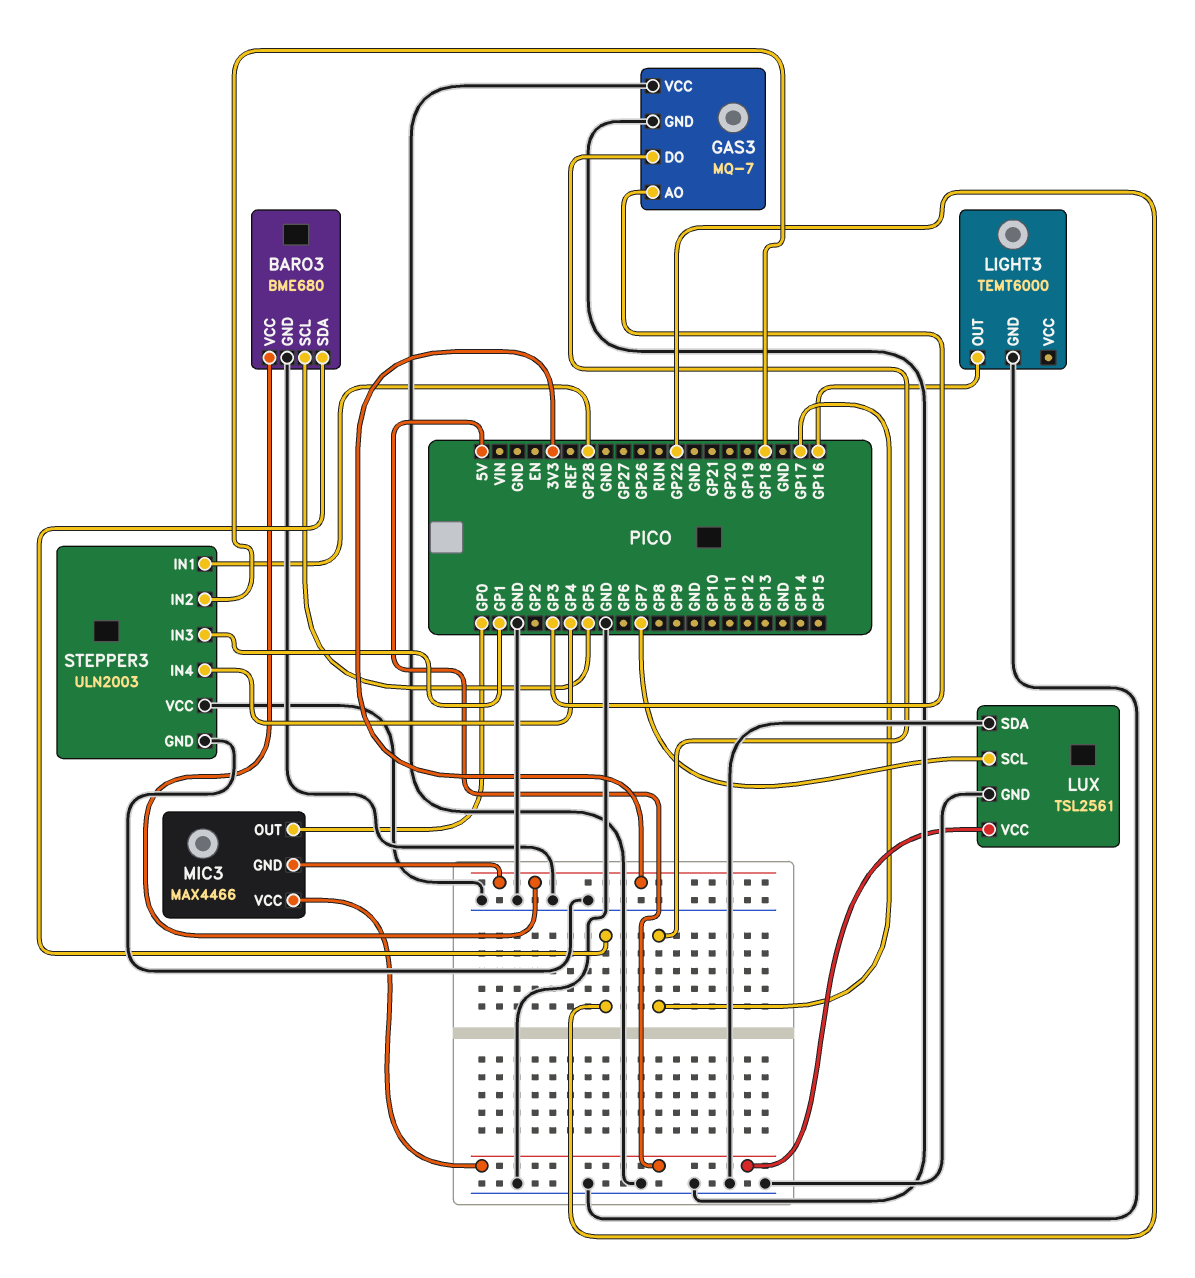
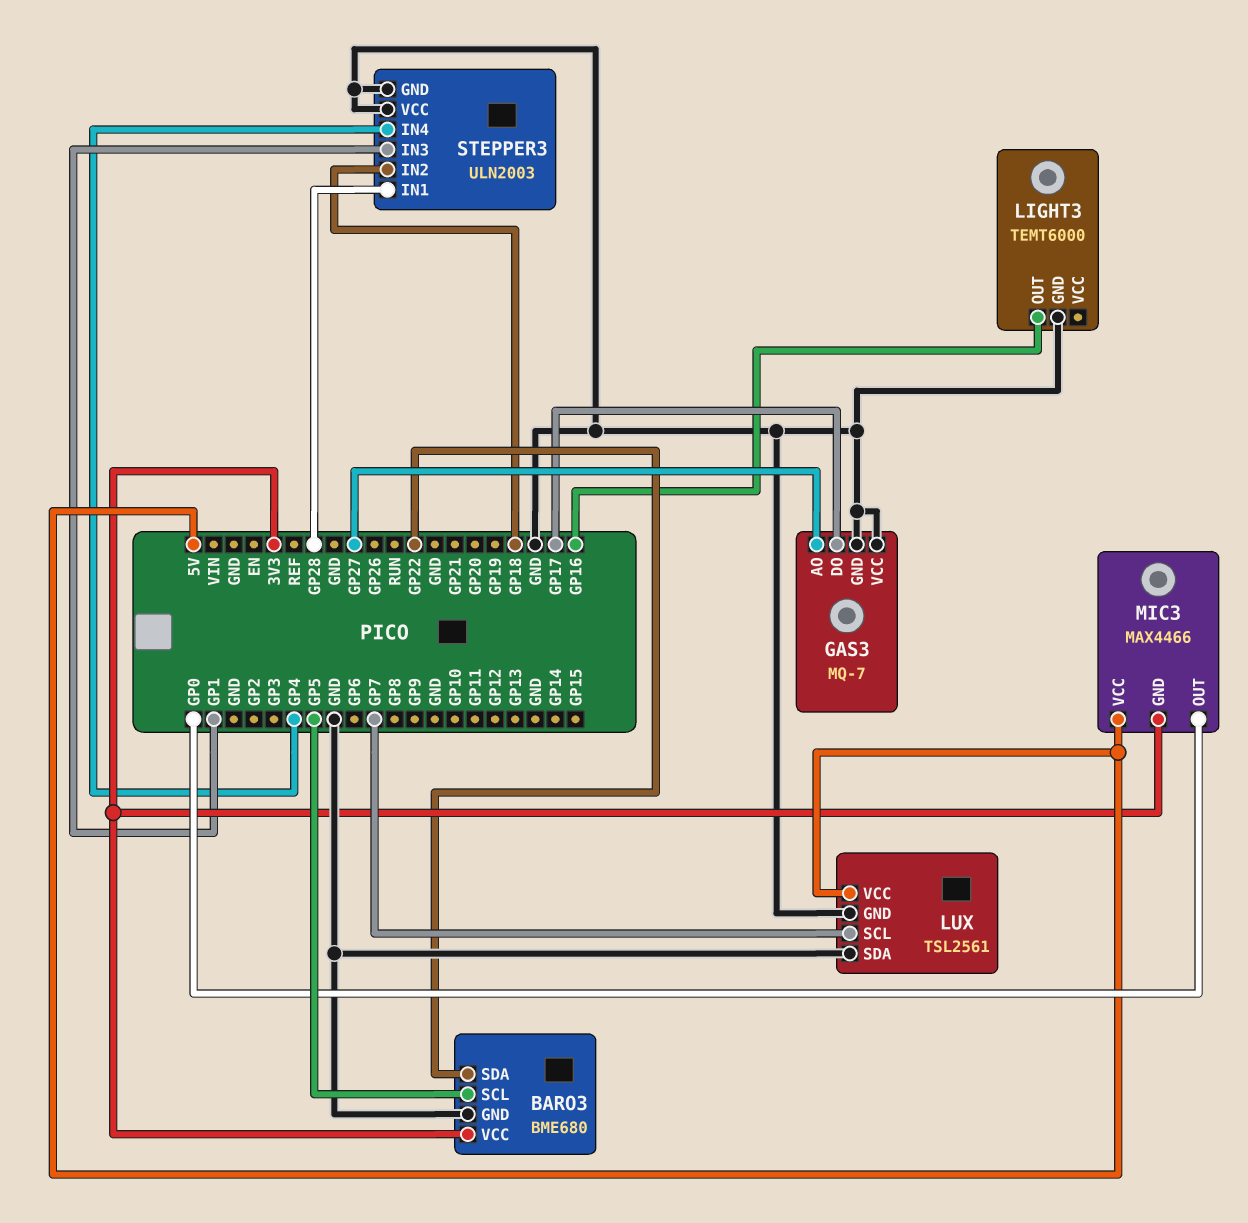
GAS3 pin AO: GP3 -> GP27

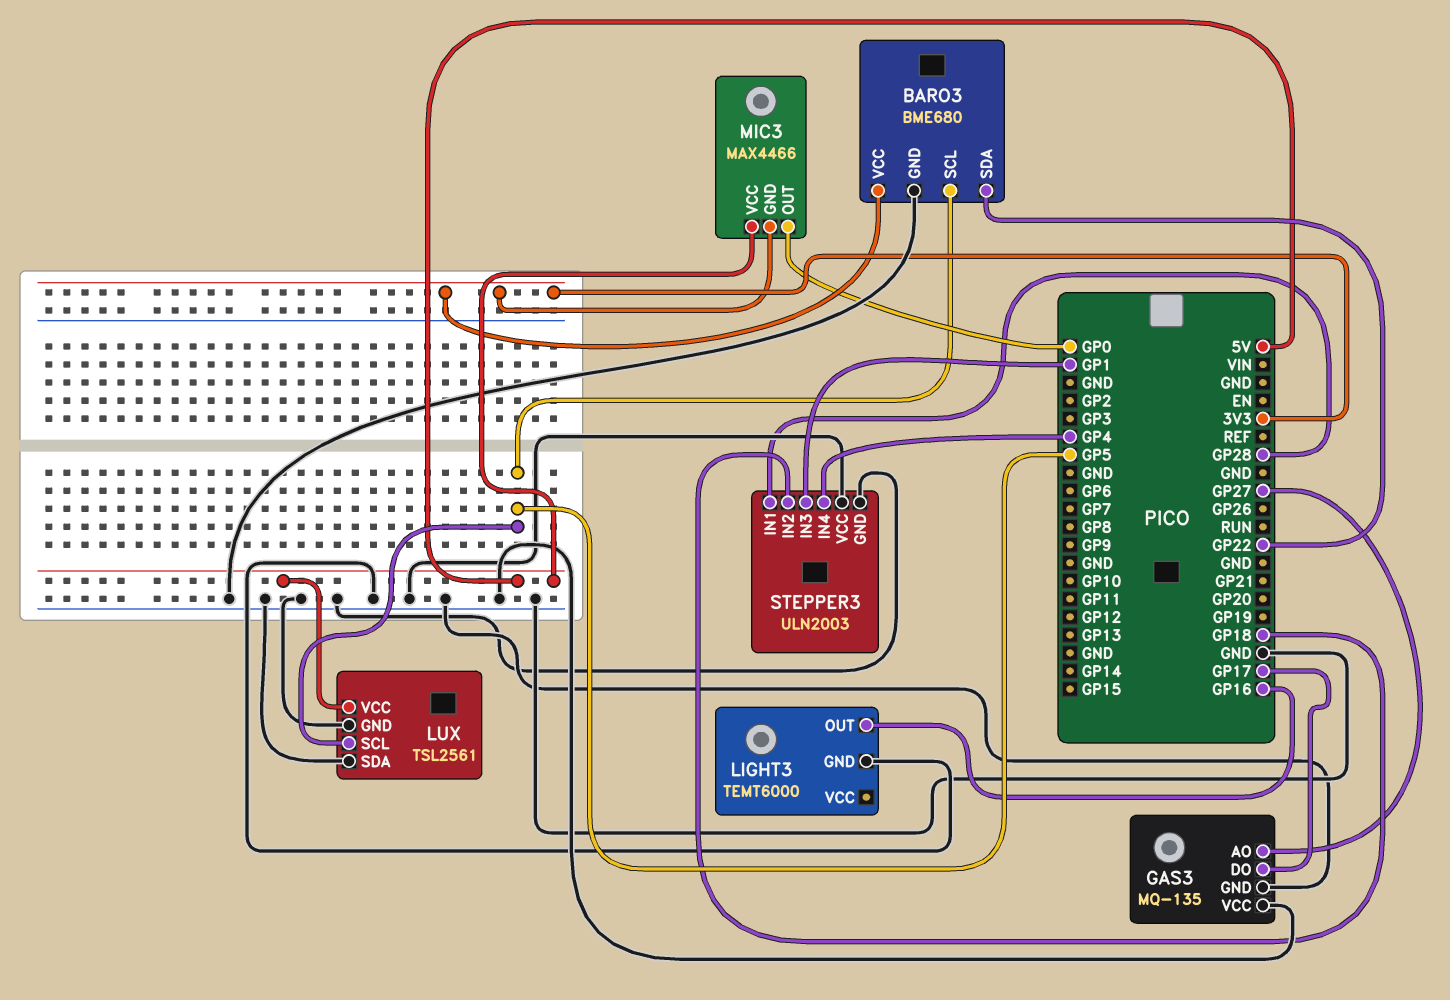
GAS3: MQ-7 -> MQ-135
LUX pin SCL: GP7 -> GP5

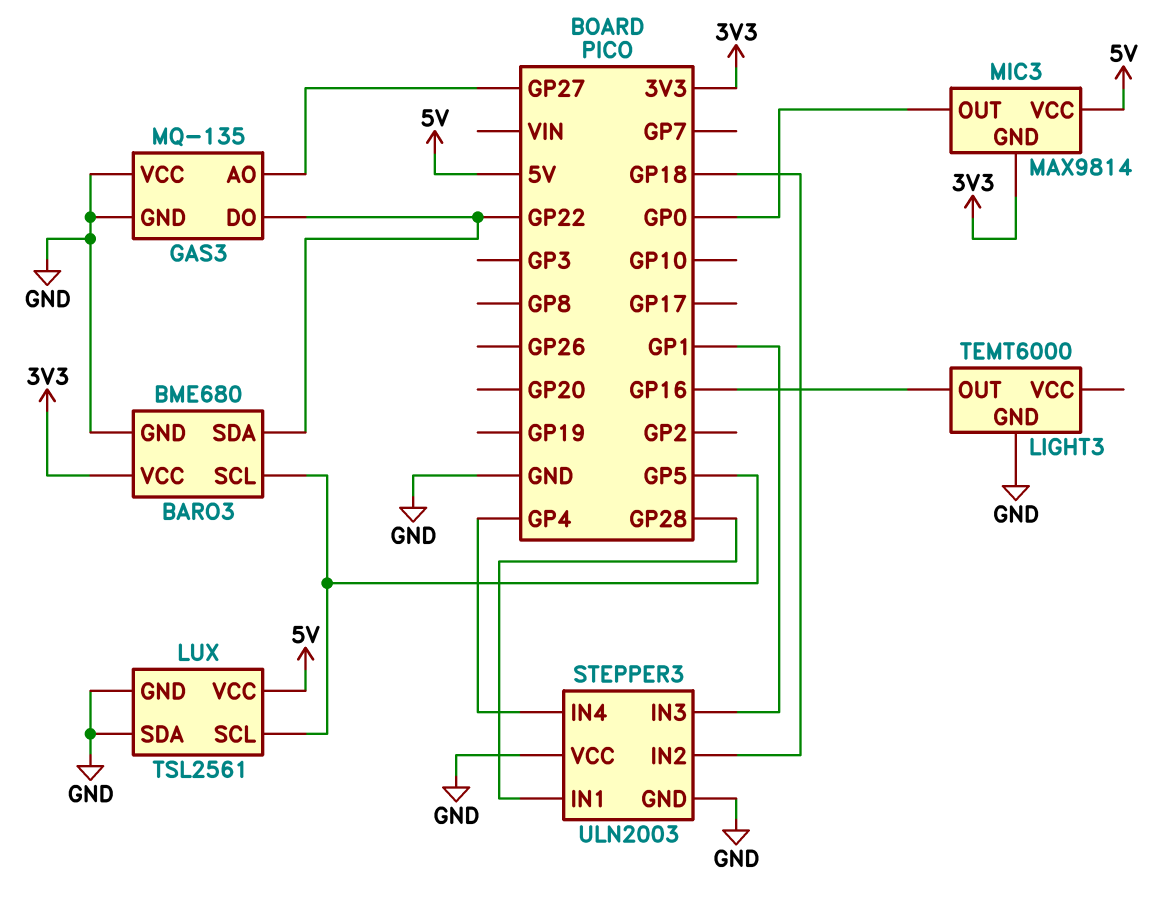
GAS3 pin DO: GP17 -> GP22
MIC3: MAX4466 -> MAX9814

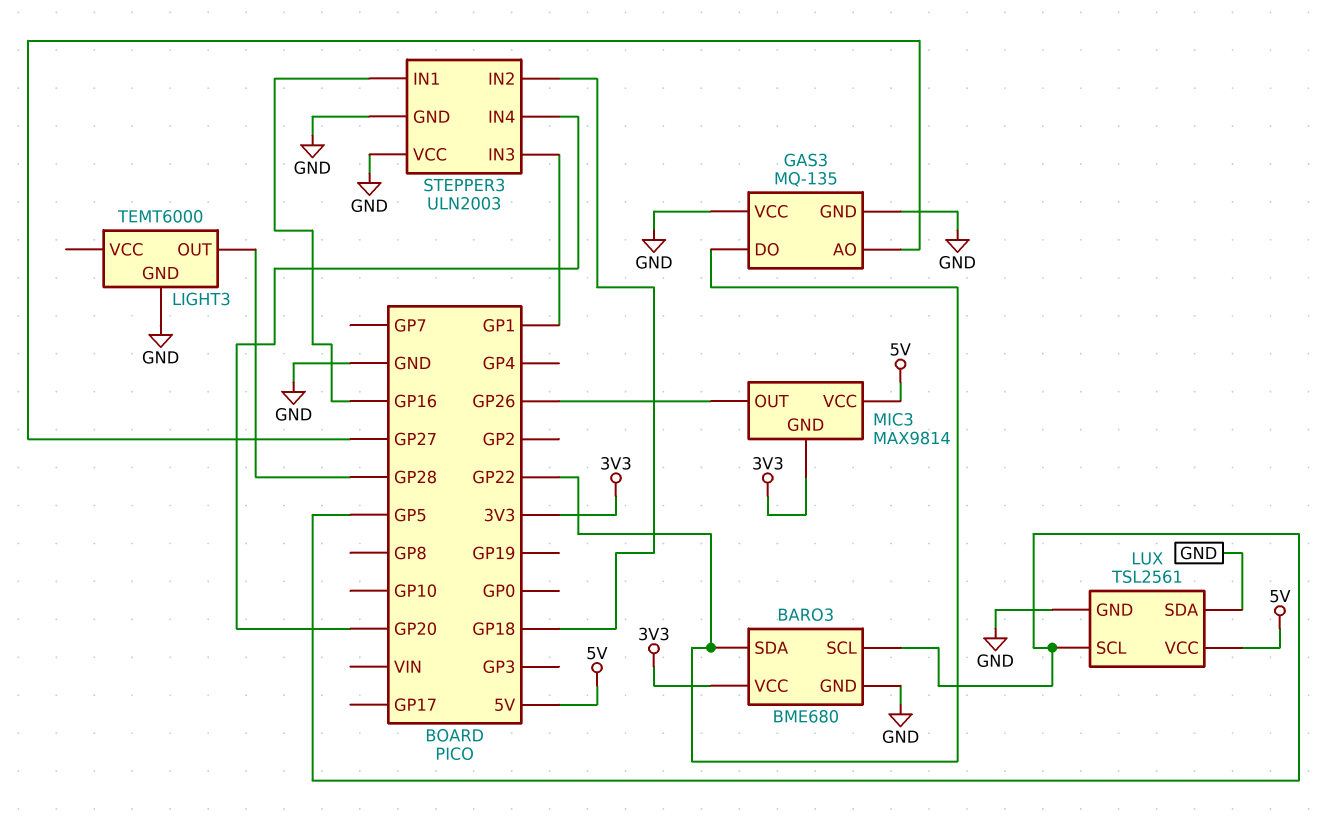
LIGHT3 pin OUT: GP16 -> GP28
MIC3 pin OUT: GP0 -> GP26
STEPPER3 pin IN1: GP28 -> GP16
STEPPER3 pin IN4: GP4 -> GP20

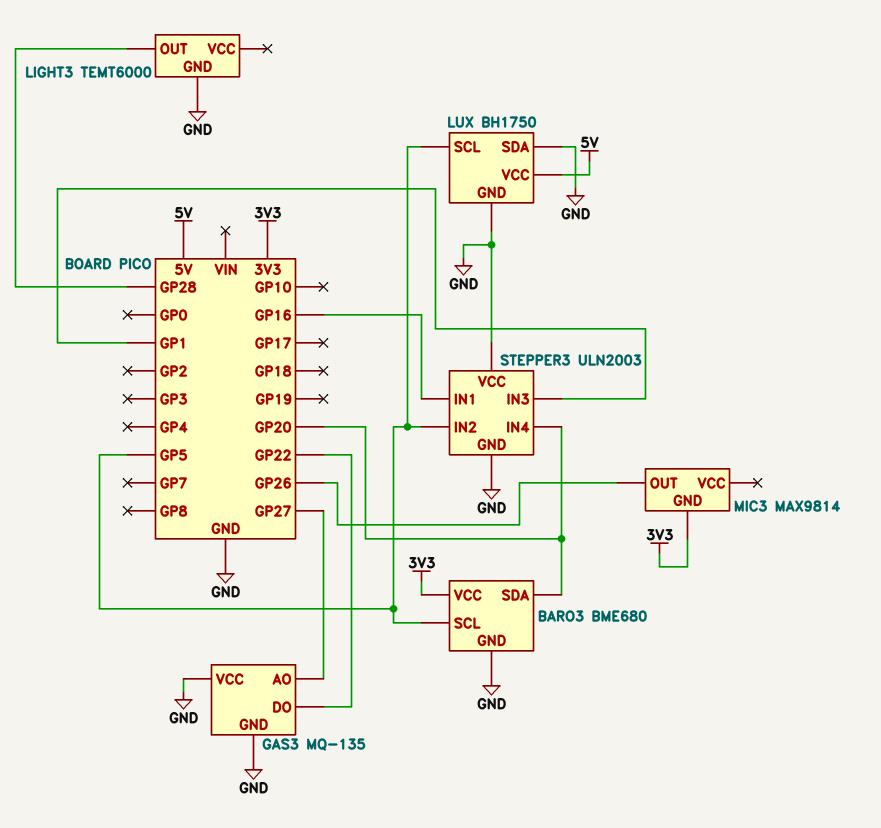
BARO3 pin SDA: GP22 -> GP20
LUX: TSL2561 -> BH1750
MIC3 pin VCC: 5V -> none
STEPPER3 pin IN2: GP18 -> GP5

